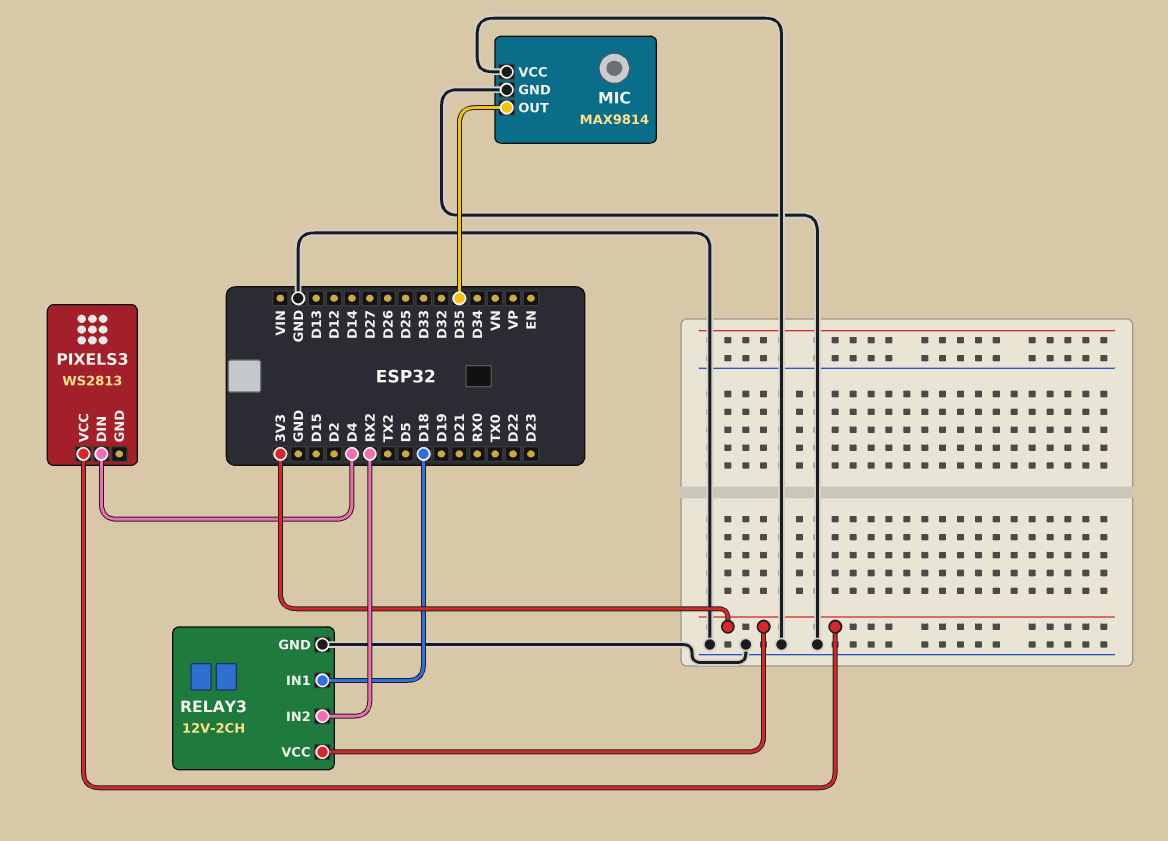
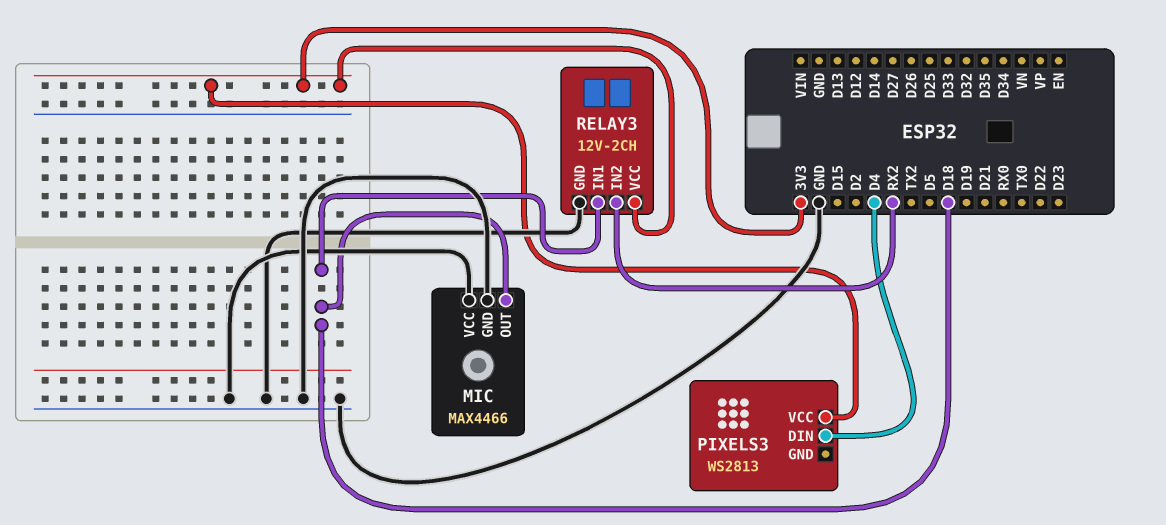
MIC: MAX9814 -> MAX4466
MIC pin OUT: D35 -> D18

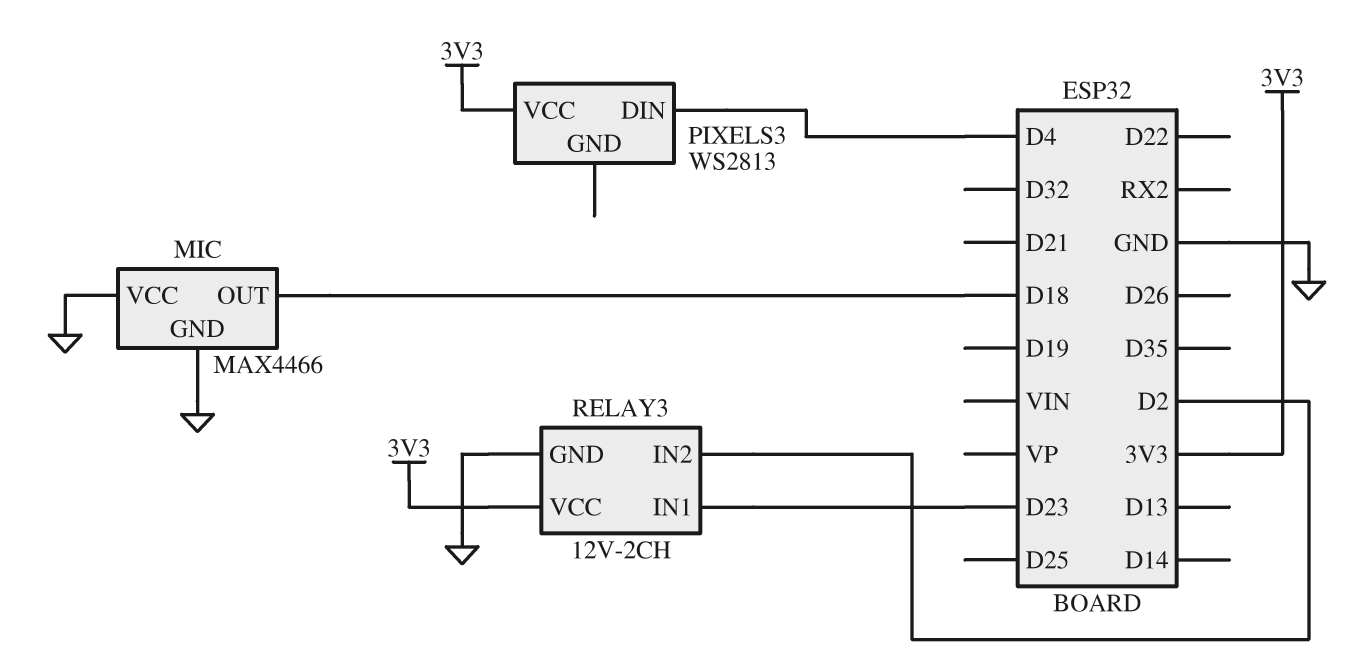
RELAY3 pin IN1: D18 -> D23
RELAY3 pin IN2: RX2 -> D2

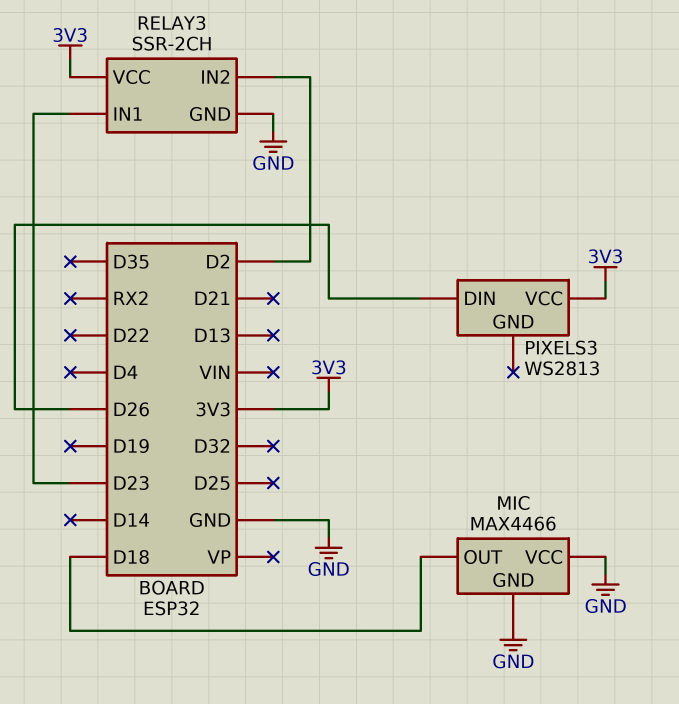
PIXELS3 pin DIN: D4 -> D26
RELAY3: 12V-2CH -> SSR-2CH

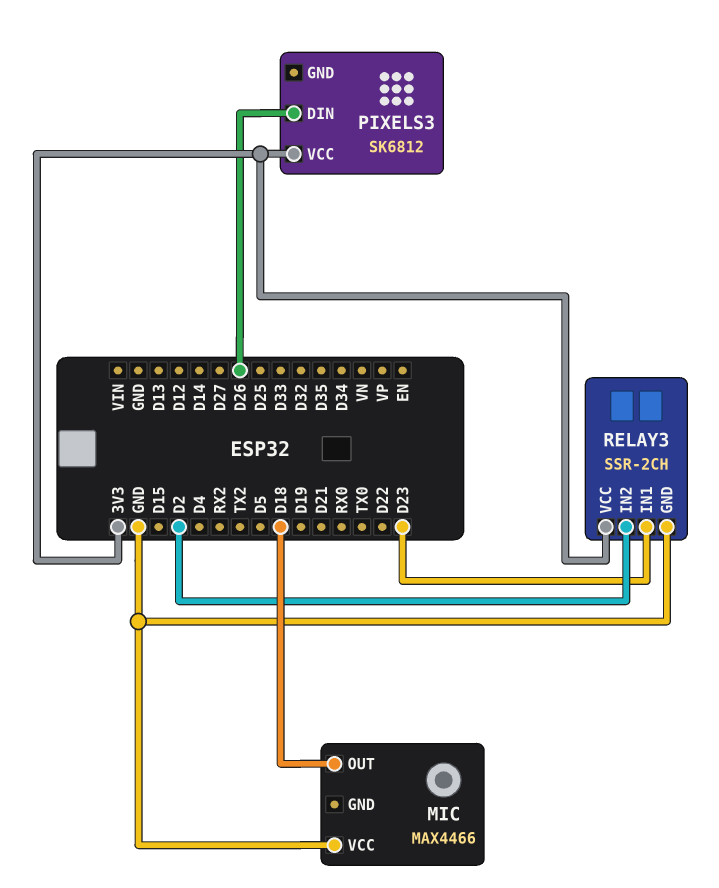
MIC pin GND: GND -> none
PIXELS3: WS2813 -> SK6812

